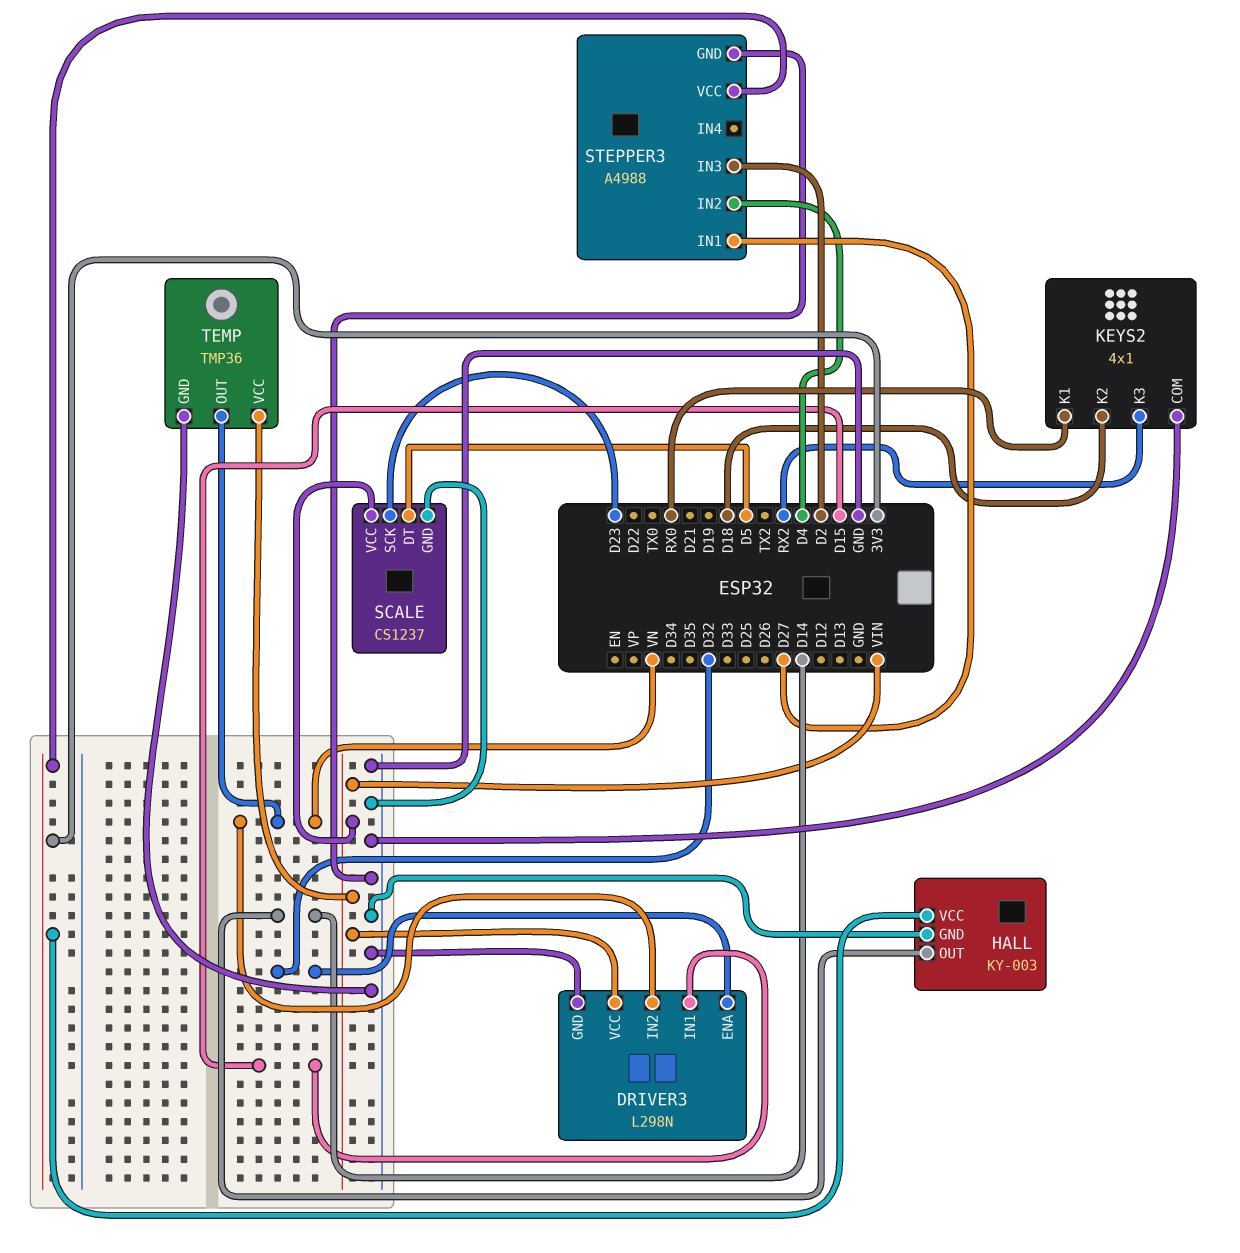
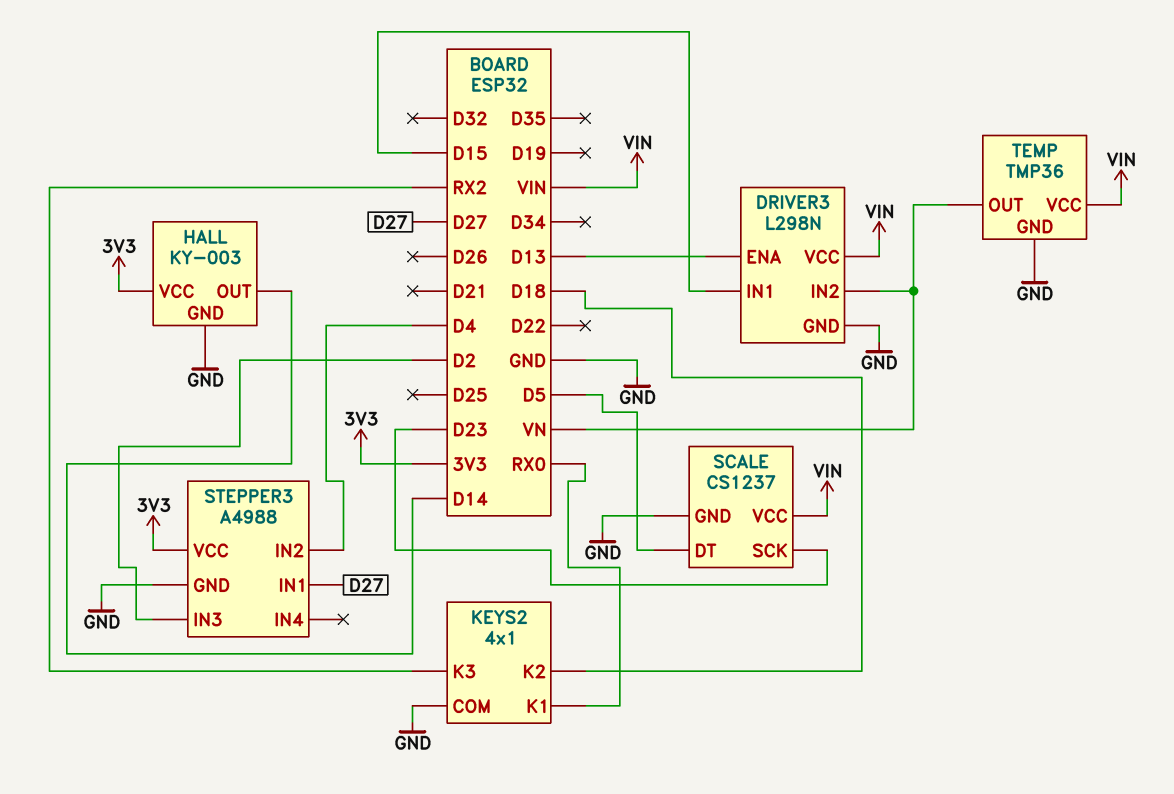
DRIVER3 pin ENA: D32 -> D13

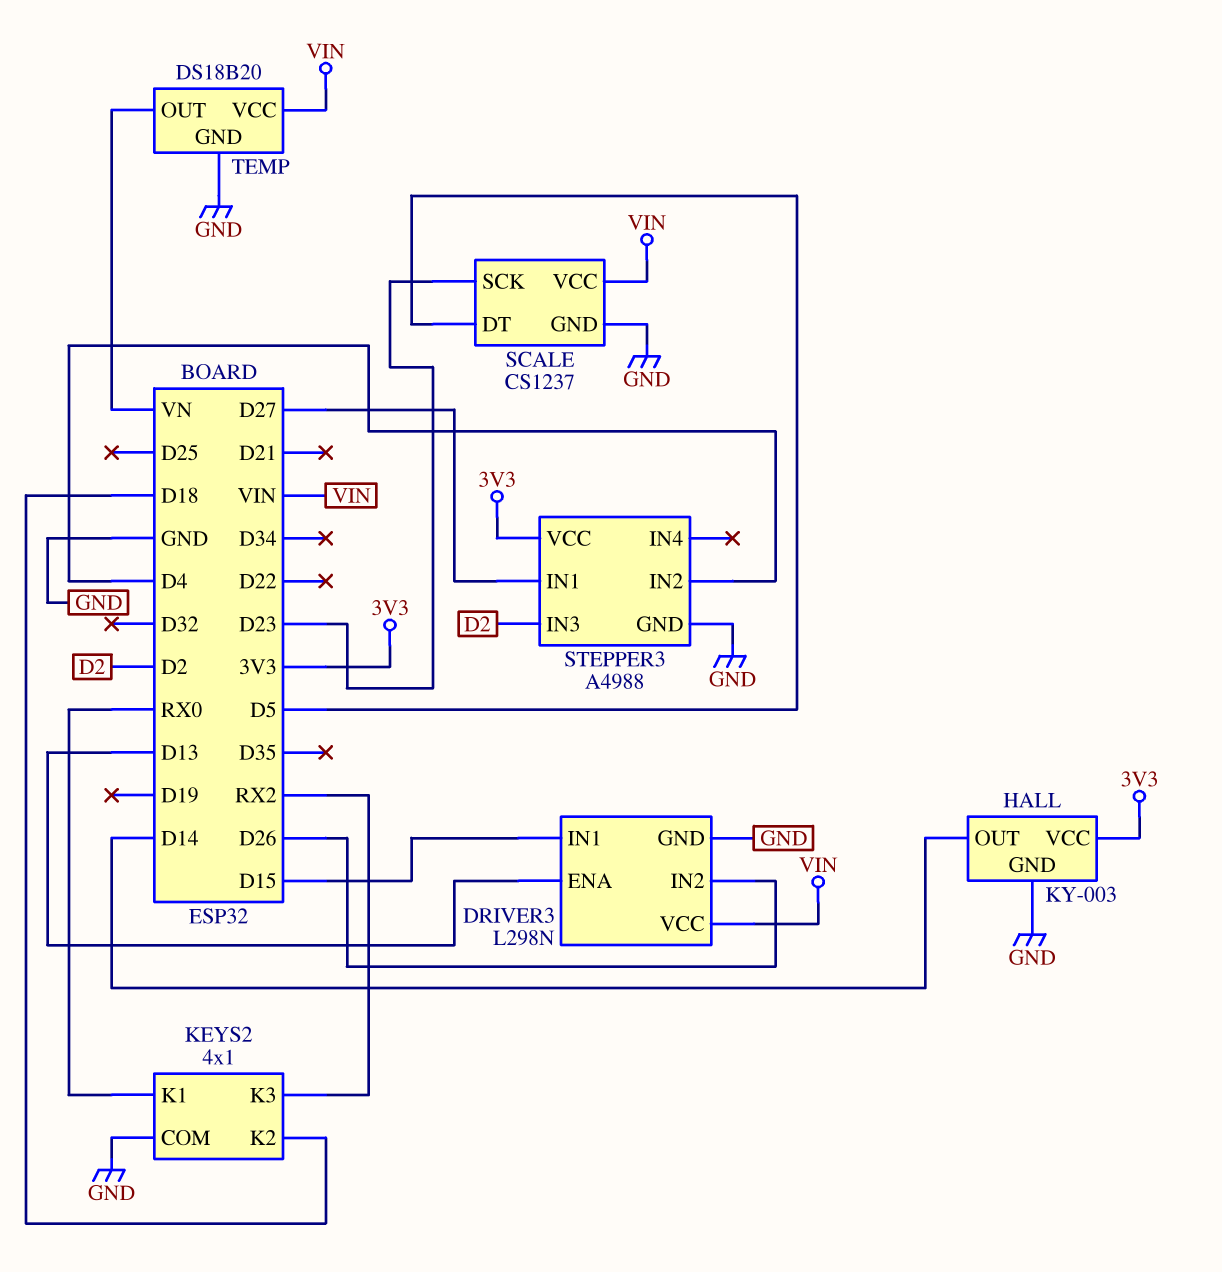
DRIVER3 pin IN2: VN -> D26
TEMP: TMP36 -> DS18B20

